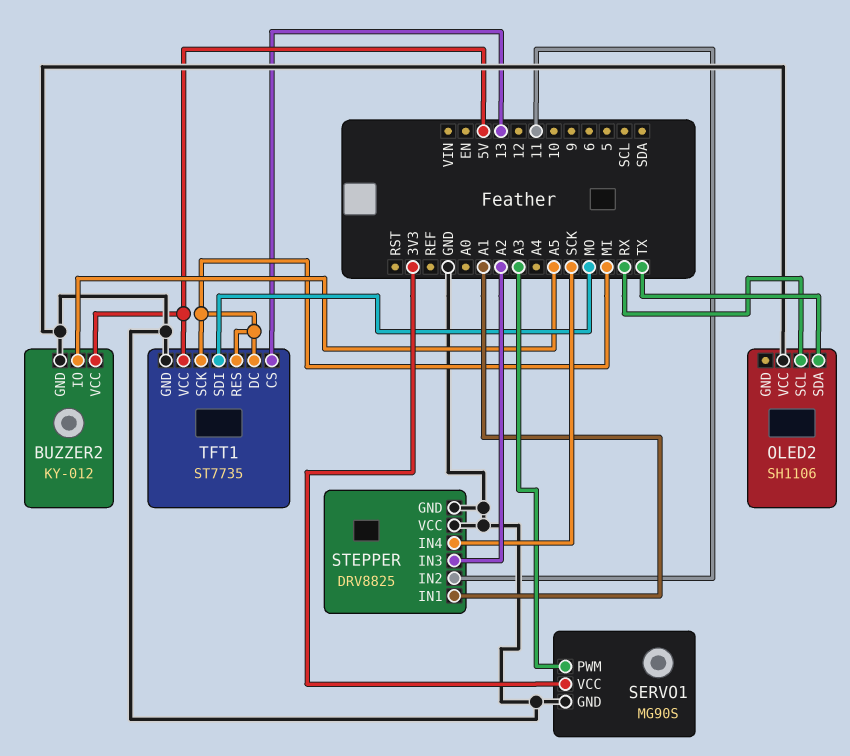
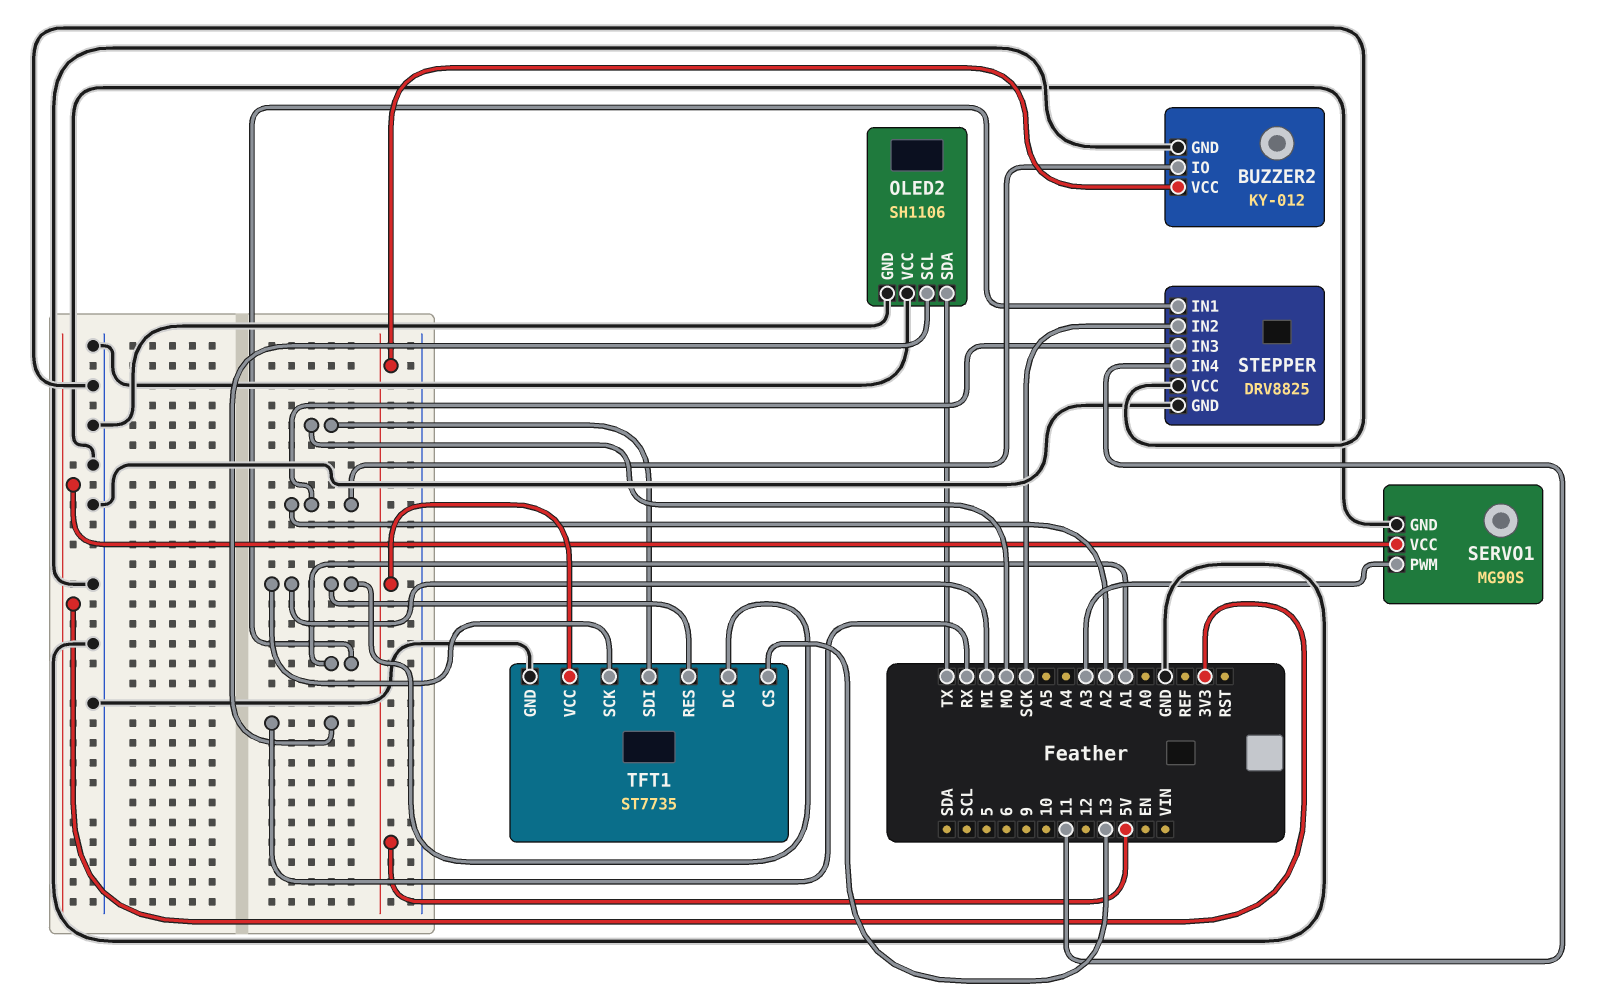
BUZZER2 pin IO: A5 -> A2
OLED2 pin GND: none -> GND
STEPPER pin IN2: 11 -> SCK
STEPPER pin IN4: SCK -> 11

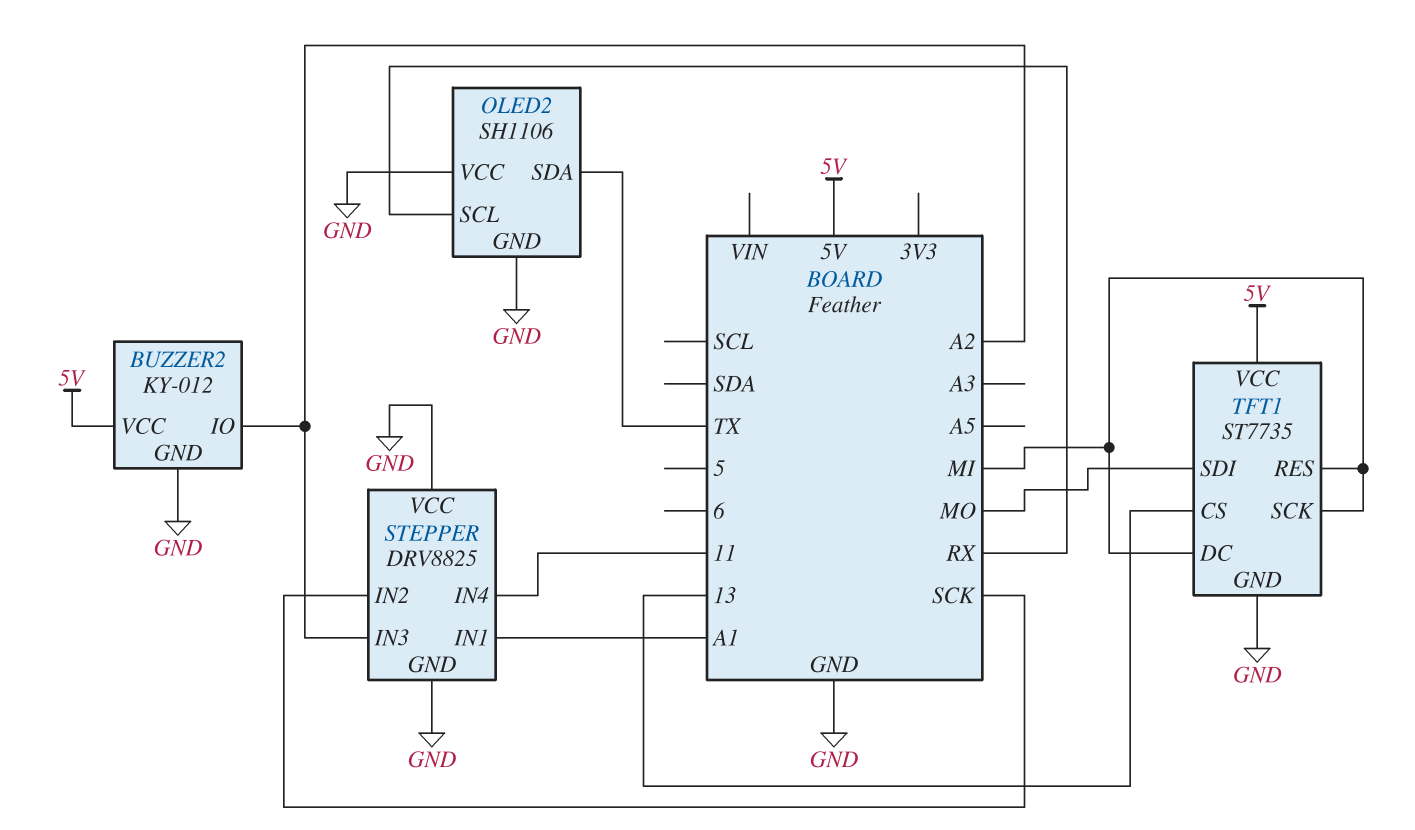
SERVO1: MG90S -> none
SERVO1 pin GND: GND -> none
SERVO1 pin PWM: A3 -> none
SERVO1 pin VCC: 3V3 -> none

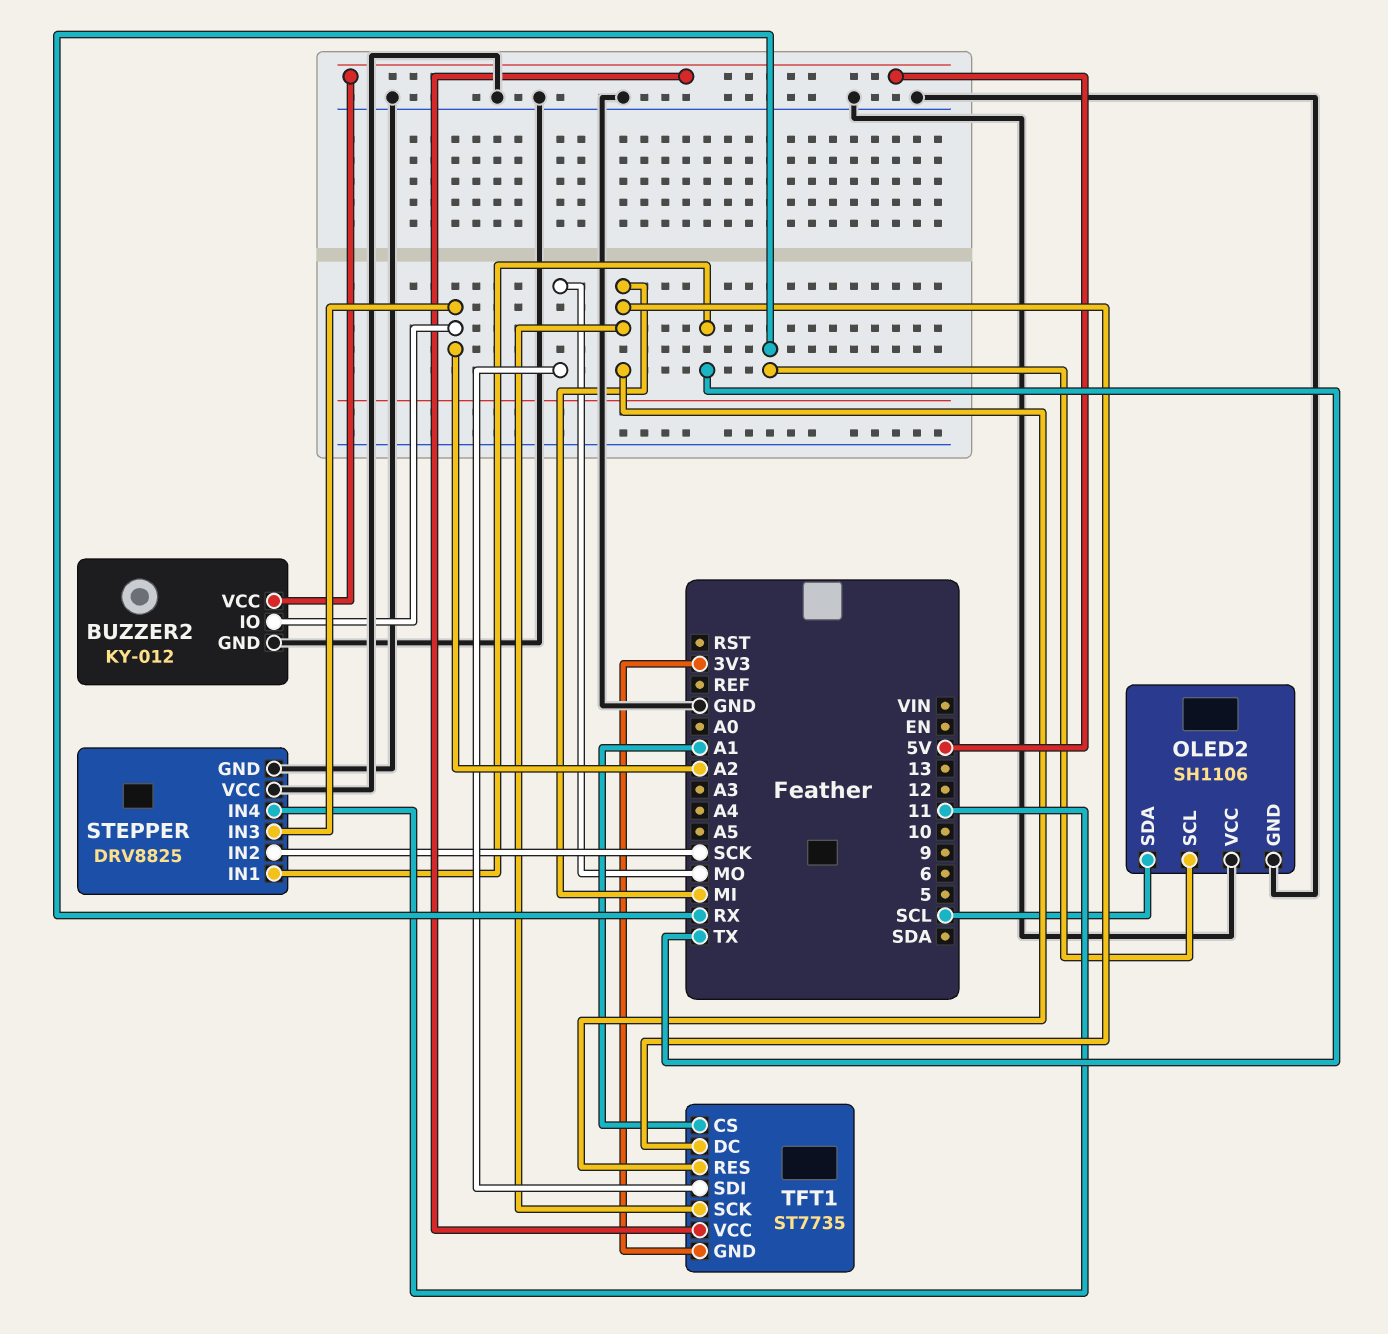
OLED2 pin SDA: TX -> SCL
STEPPER pin IN1: A1 -> TX
TFT1 pin CS: 13 -> A1
TFT1 pin GND: GND -> 3V3

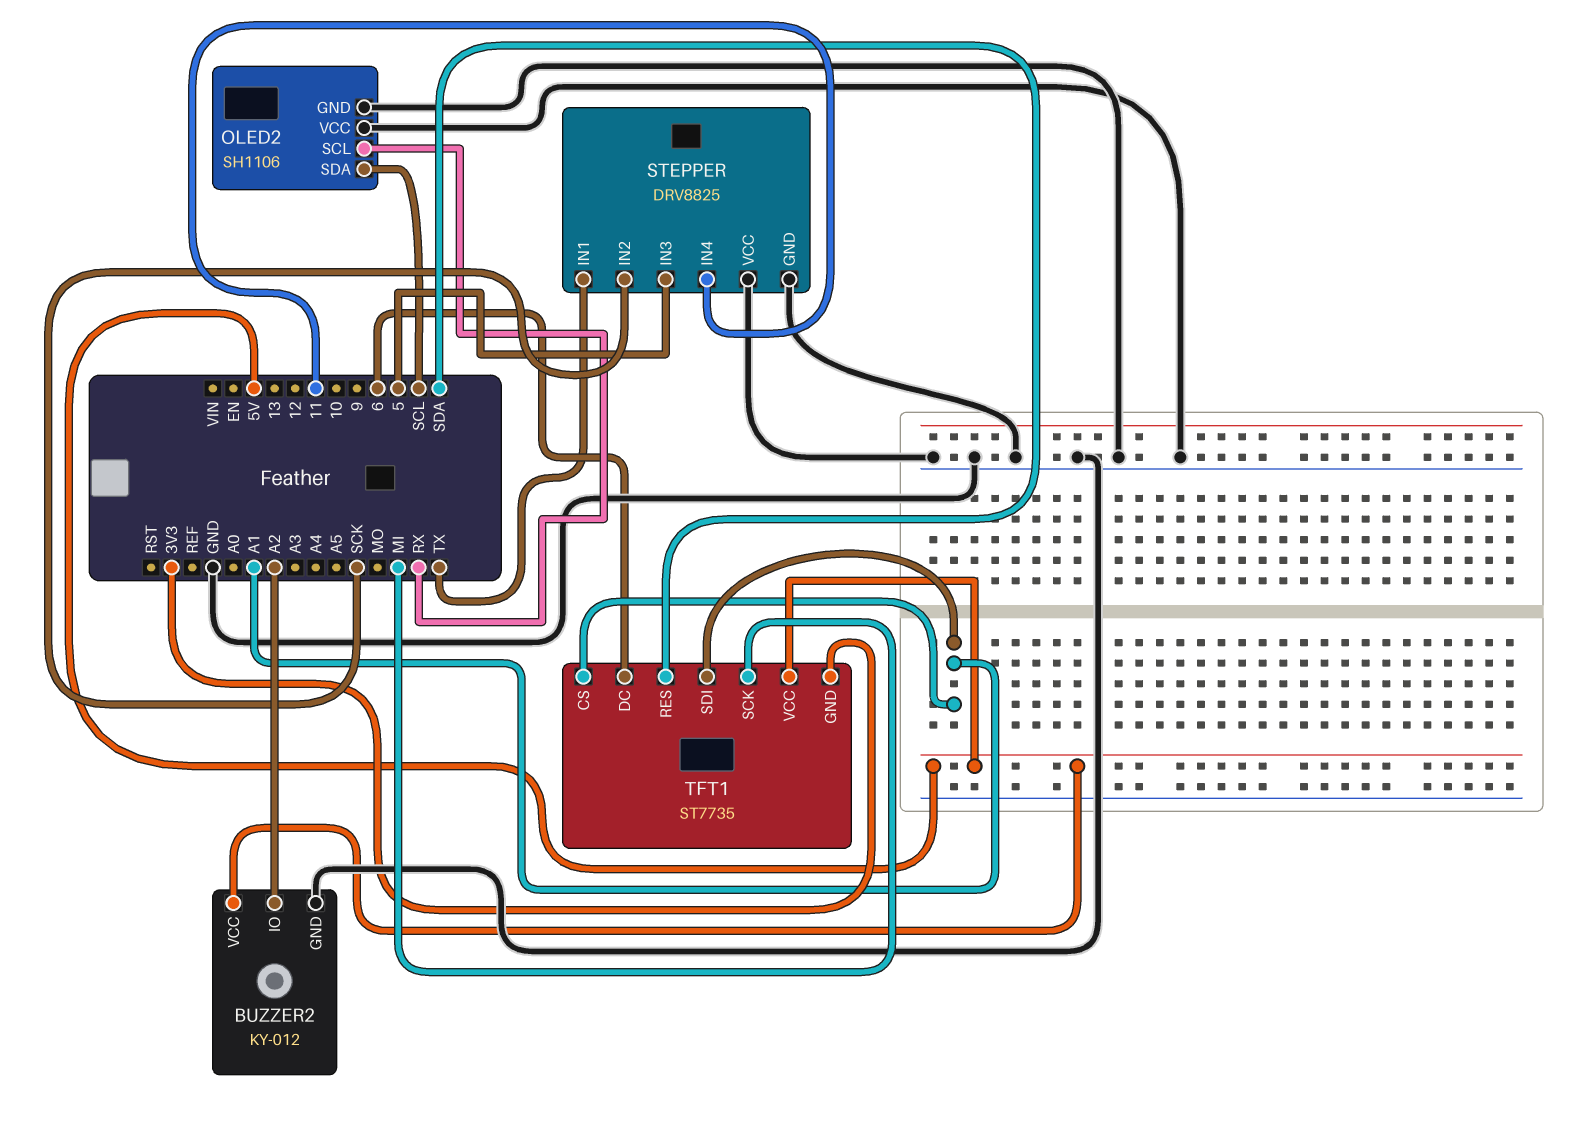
STEPPER pin IN3: A2 -> 5
TFT1 pin DC: MI -> 6
TFT1 pin RES: MI -> SDA
TFT1 pin SDI: MO -> A1

